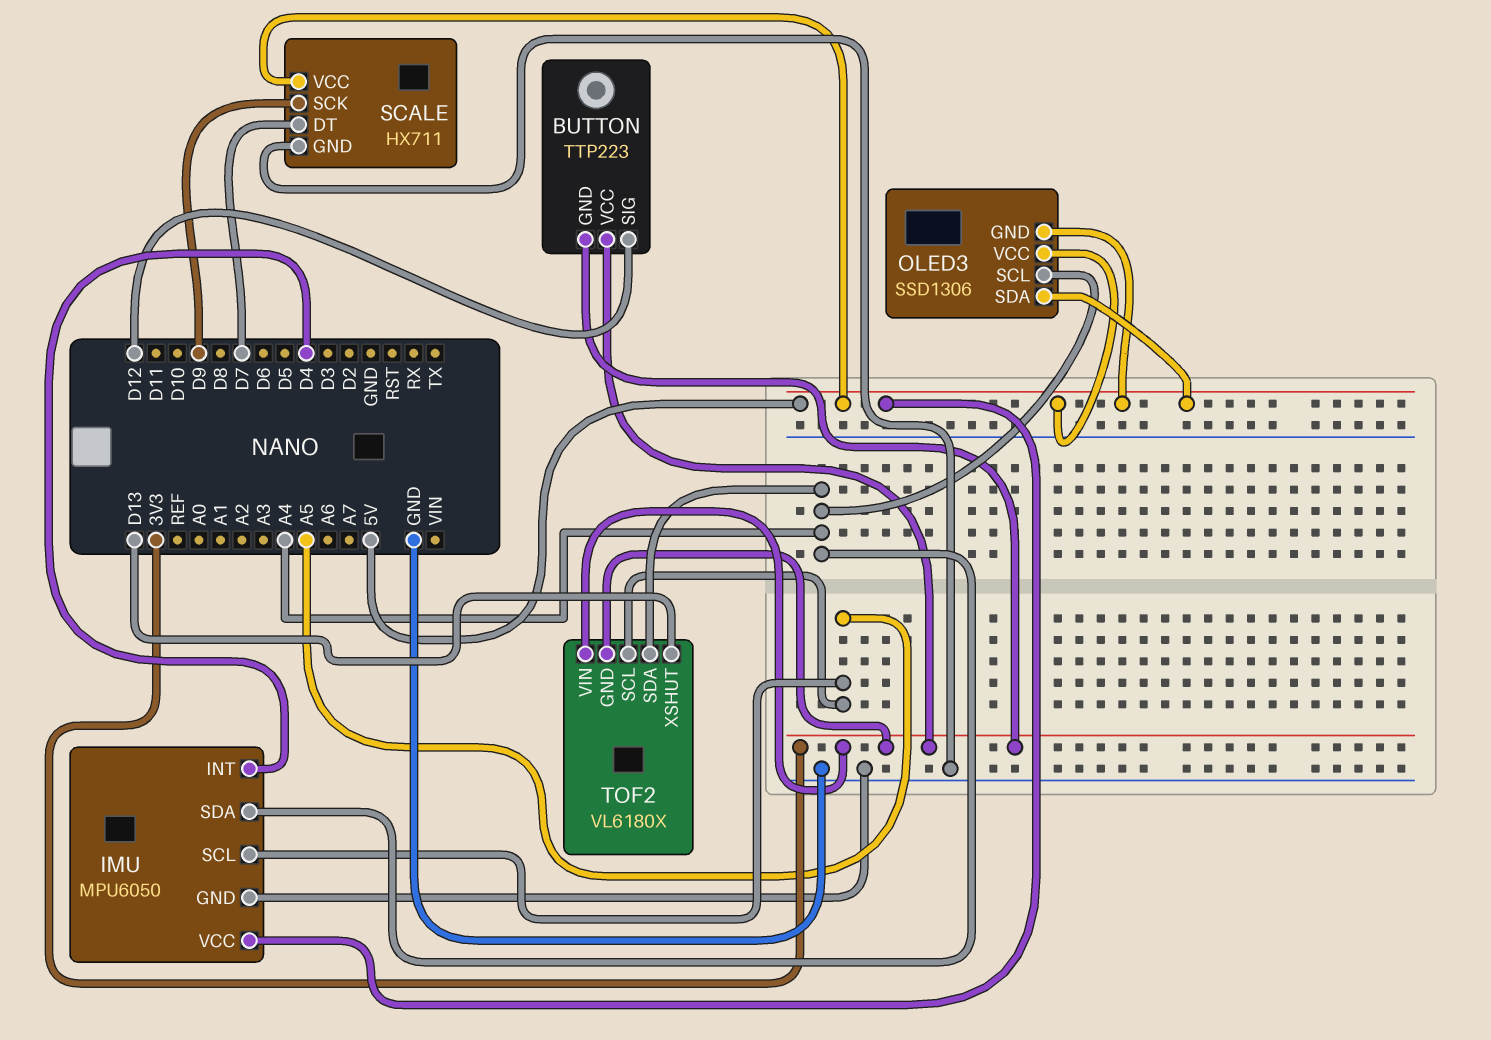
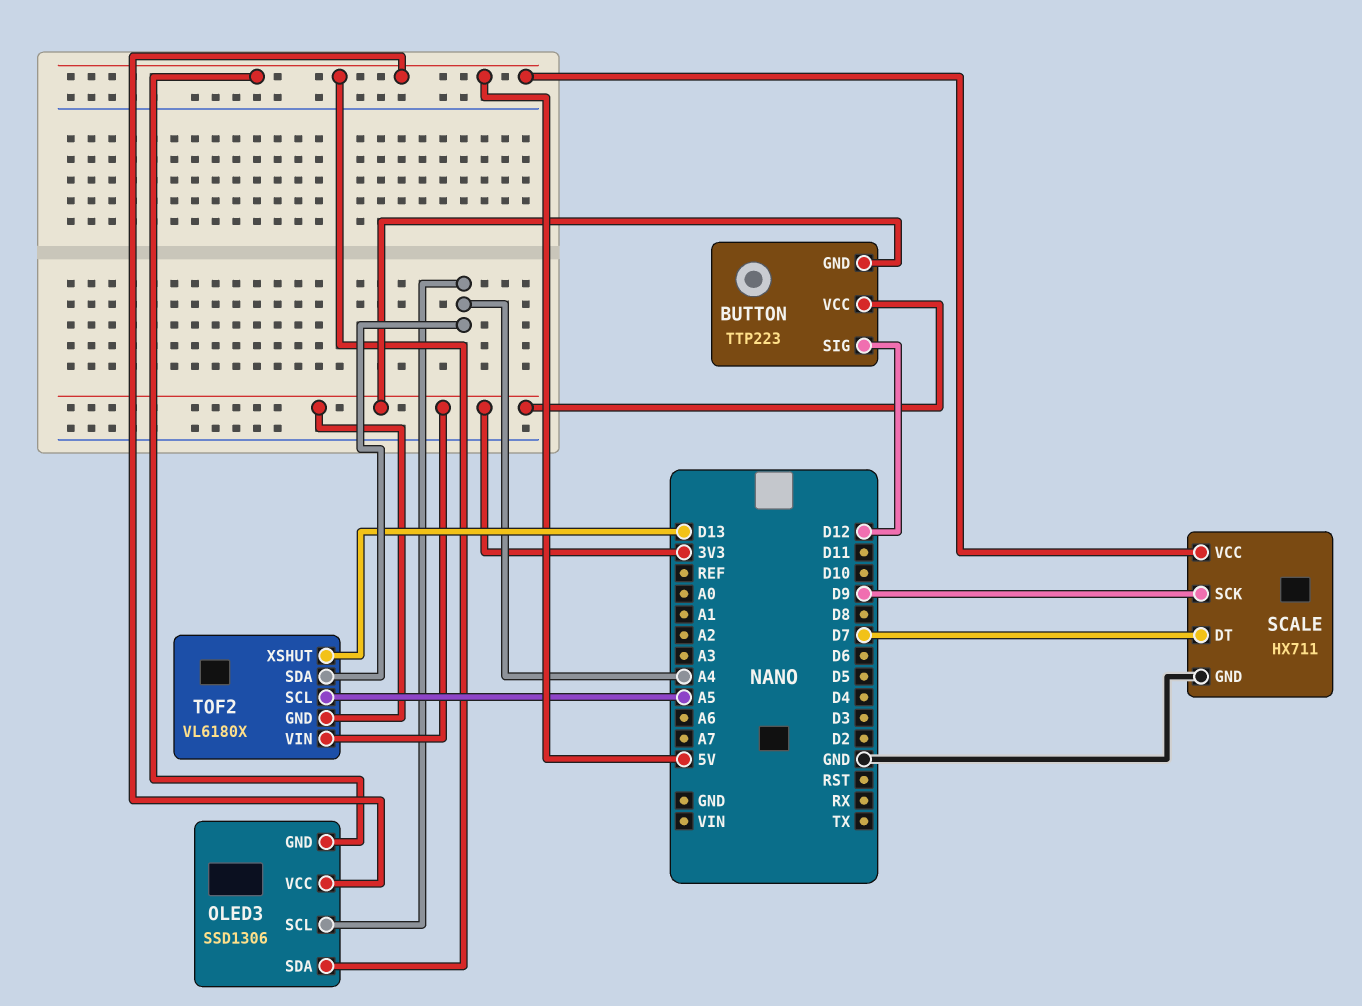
IMU: MPU6050 -> none
IMU pin GND: GND -> none
IMU pin INT: D4 -> none
IMU pin SCL: A5 -> none
IMU pin SDA: A4 -> none
IMU pin VCC: 5V -> none

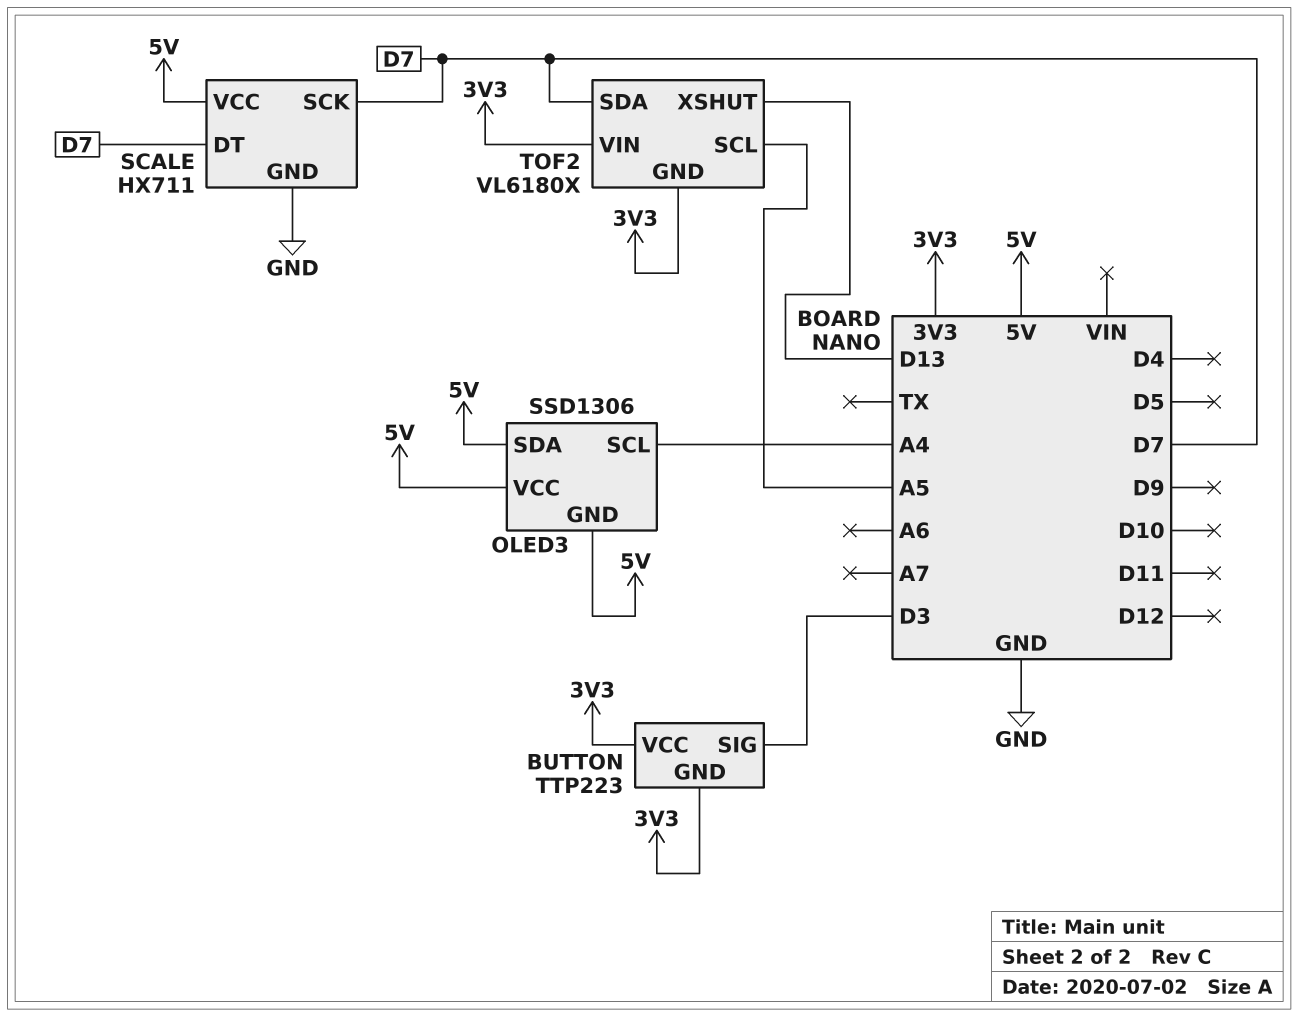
BUTTON pin SIG: D12 -> D3
SCALE pin SCK: D9 -> D7
TOF2 pin SDA: A4 -> D7

